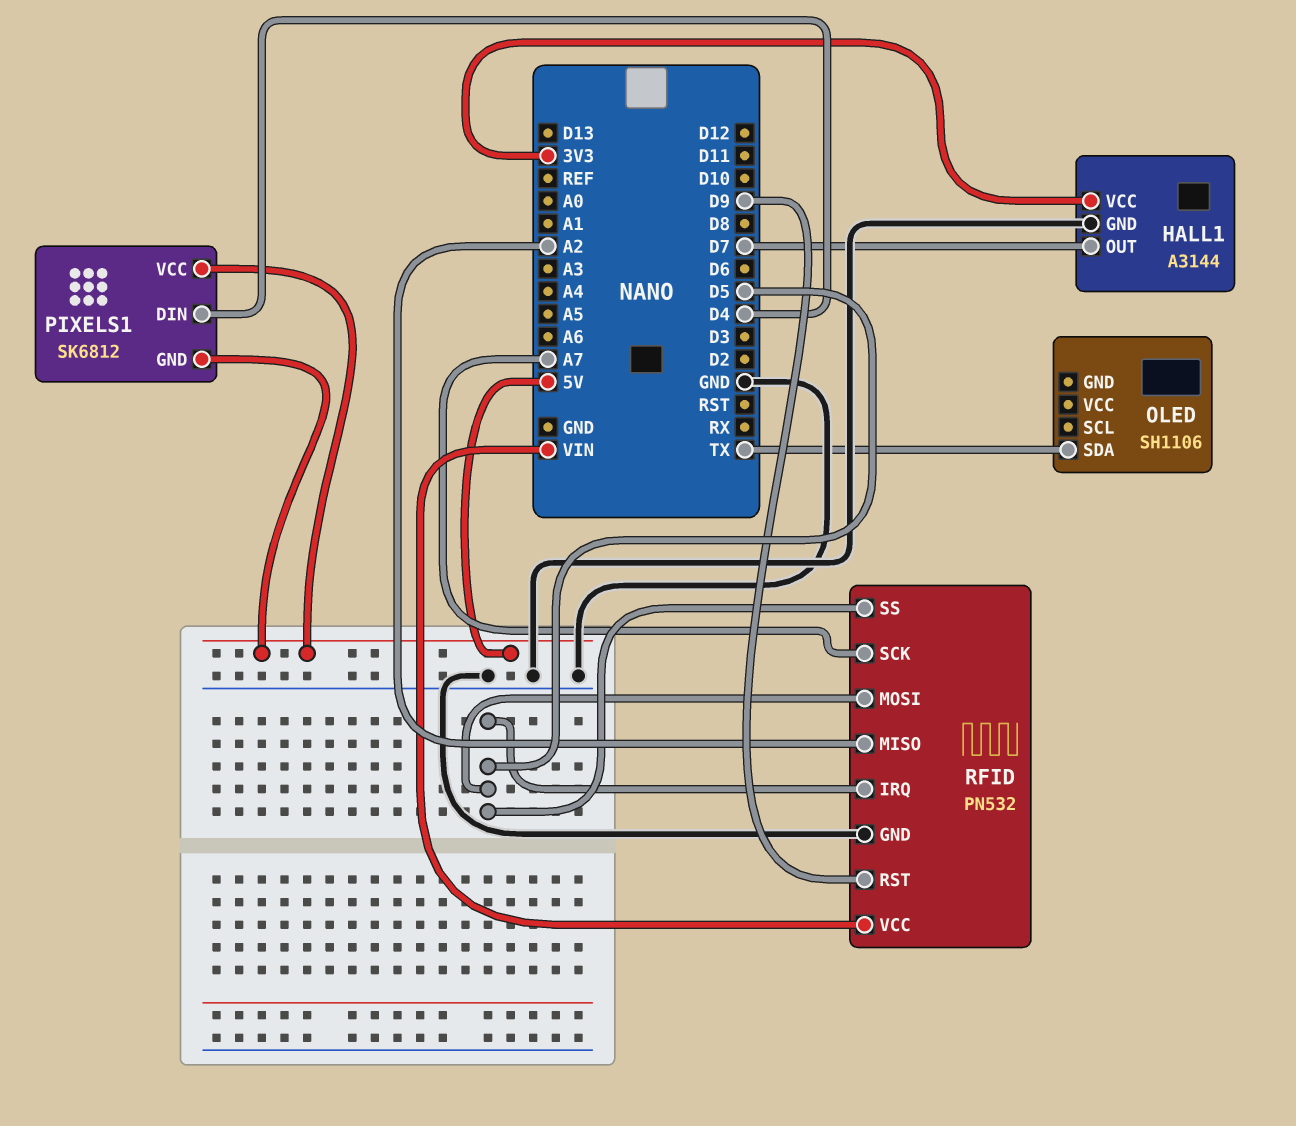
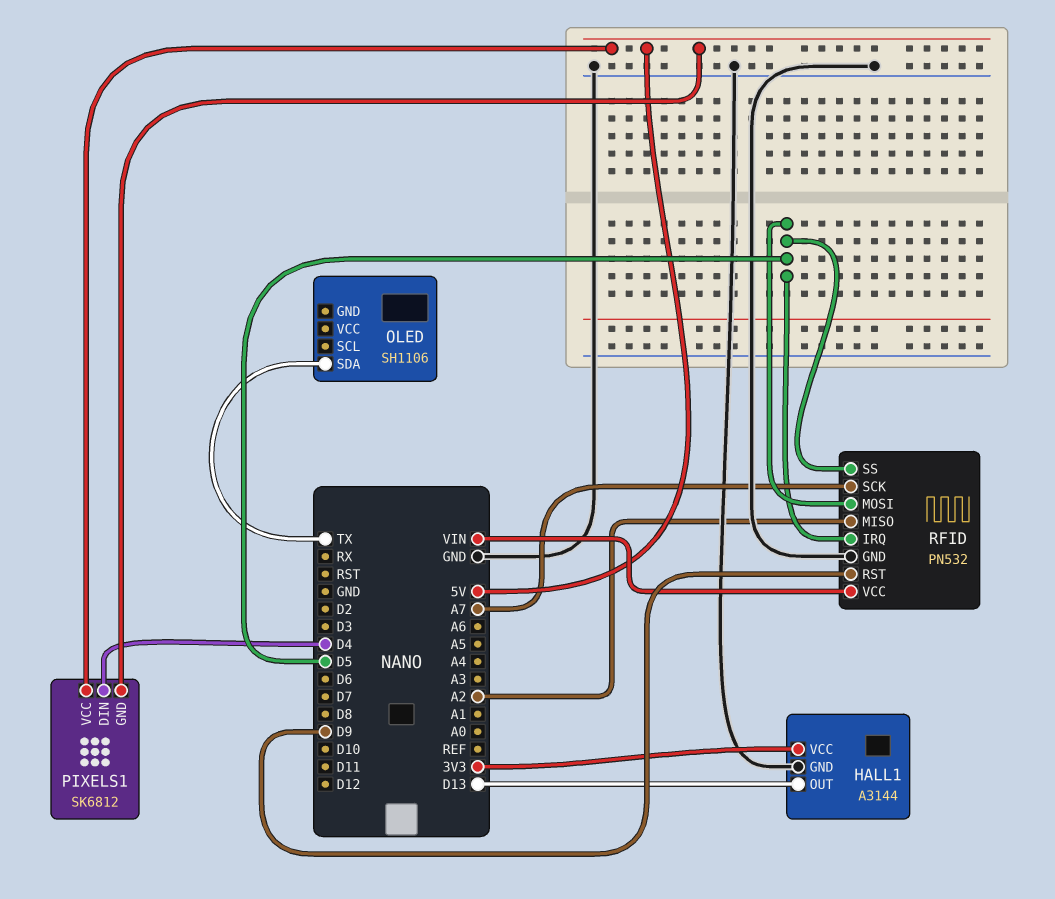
HALL1 pin OUT: D7 -> D13

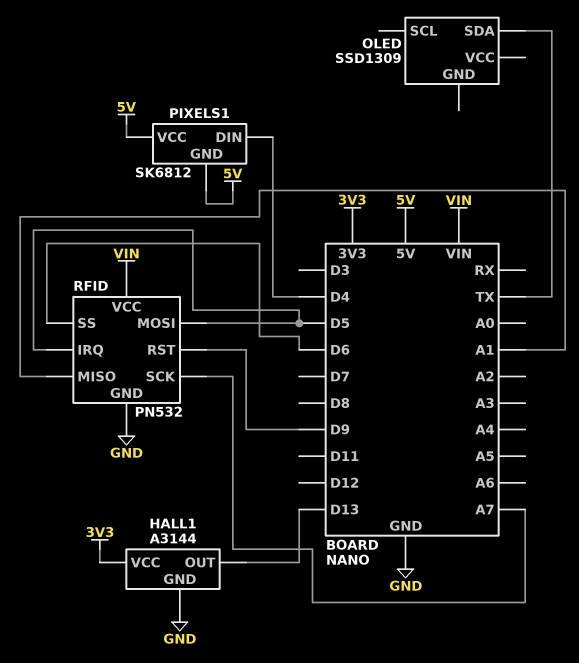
OLED: SH1106 -> SSD1309
RFID pin MISO: A2 -> A1
RFID pin SS: D5 -> D6

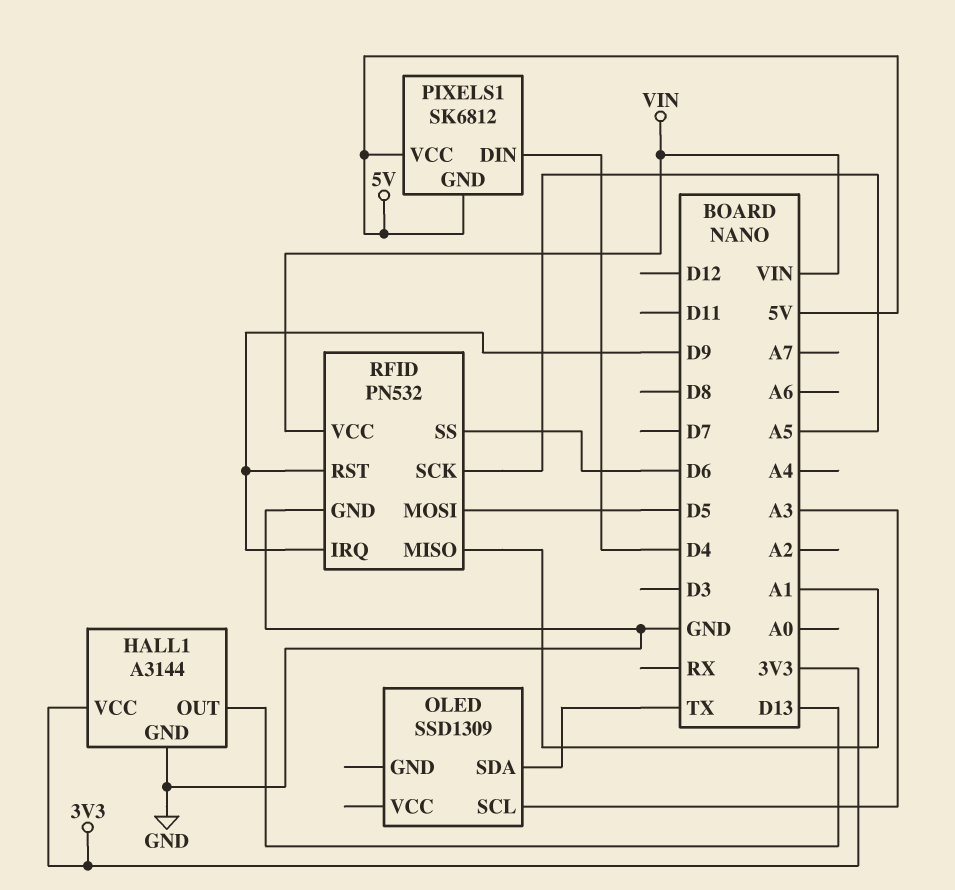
OLED pin SCL: none -> A3
RFID pin IRQ: D5 -> D9
RFID pin SCK: A7 -> A5

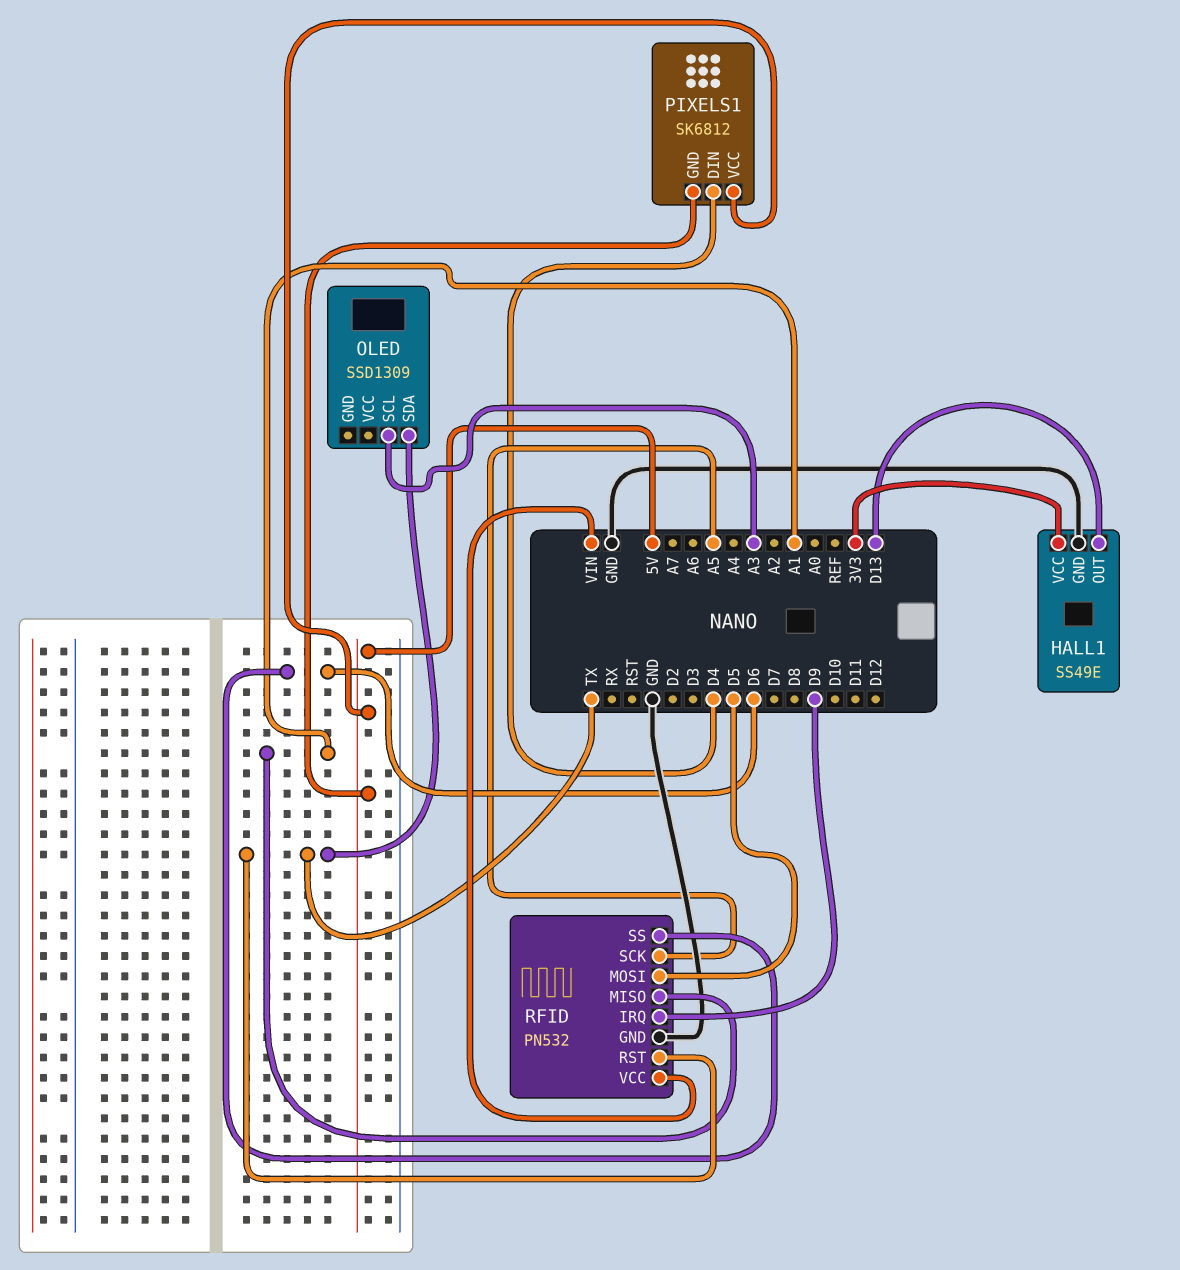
HALL1: A3144 -> SS49E
RFID pin RST: D9 -> TX

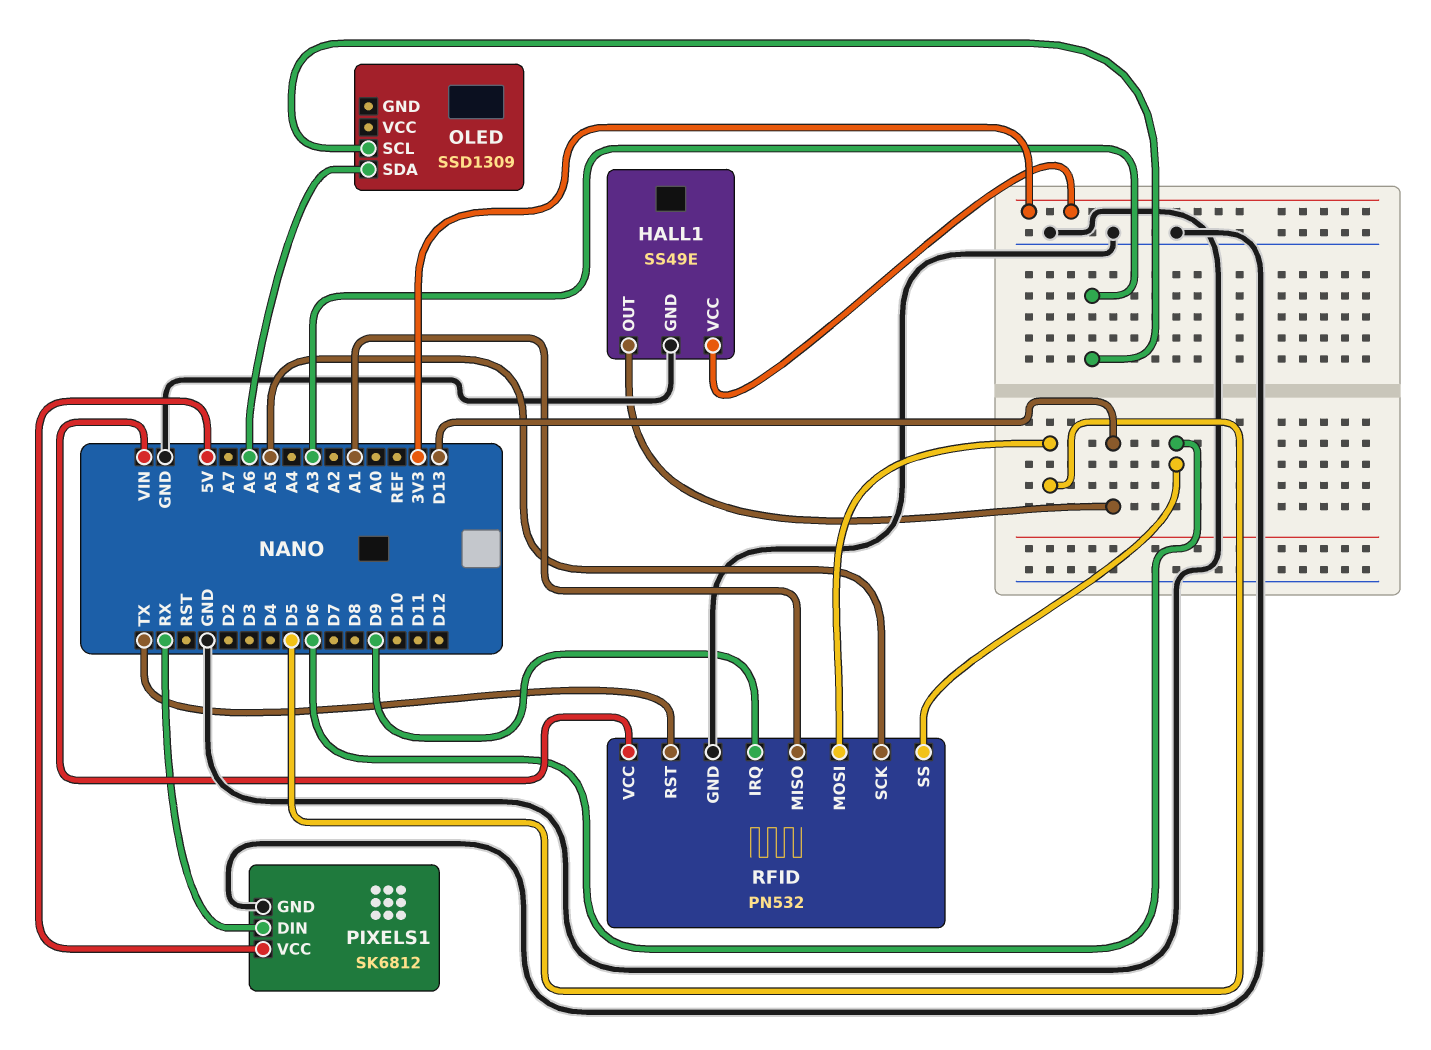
OLED pin SDA: TX -> A6
PIXELS1 pin DIN: D4 -> RX
PIXELS1 pin GND: 5V -> GND

